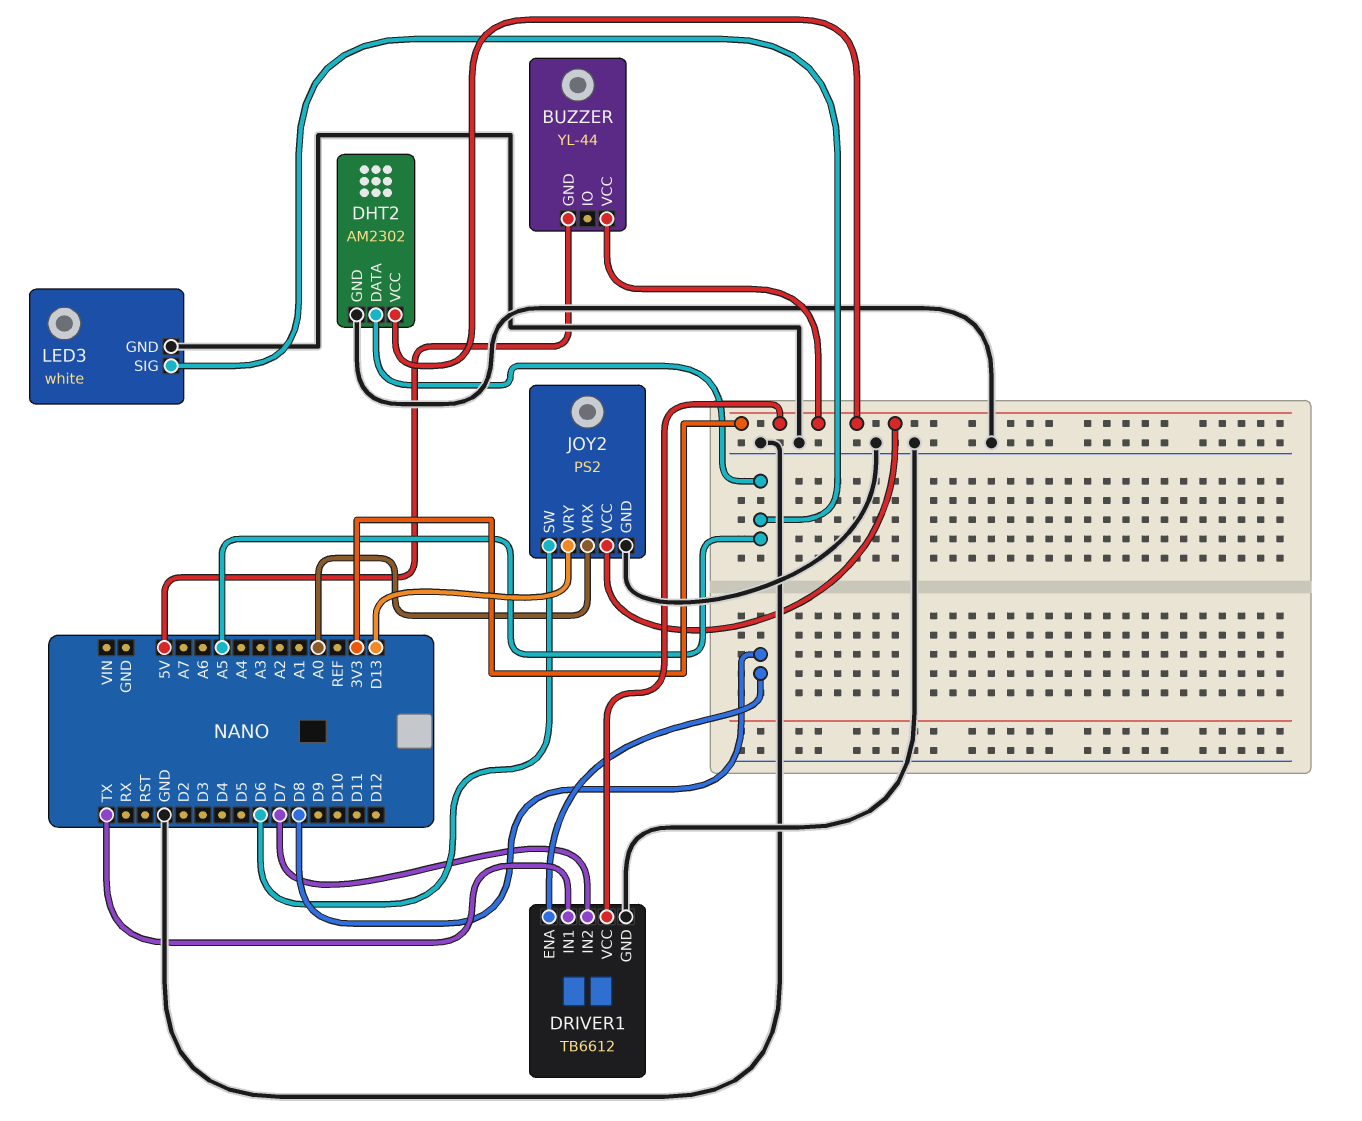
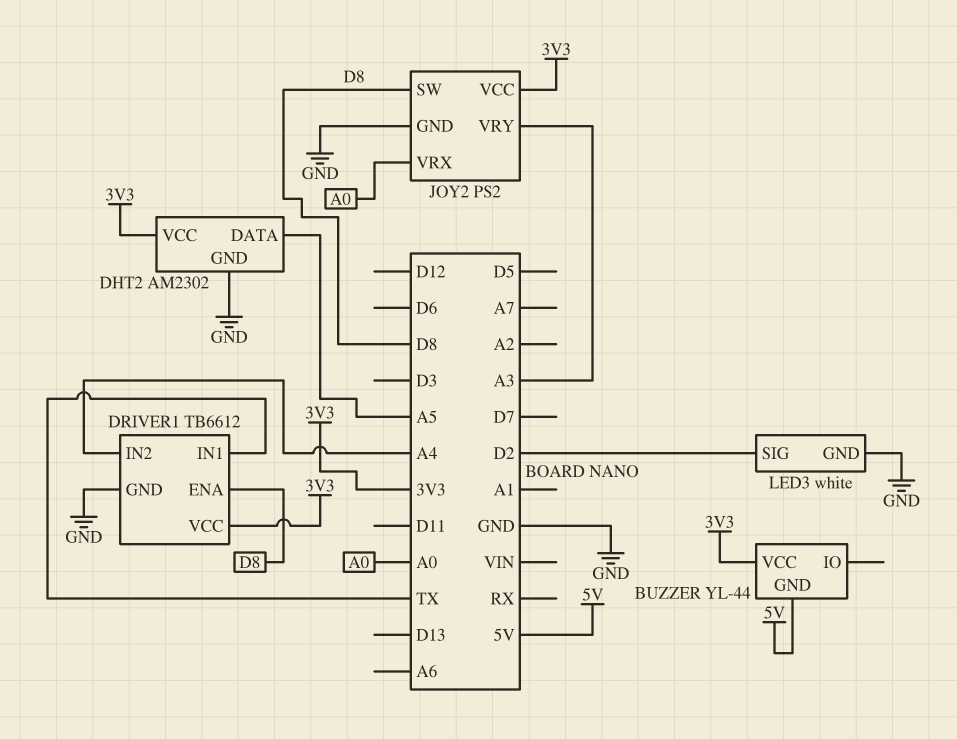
DRIVER1 pin IN2: D7 -> A4
JOY2 pin SW: D6 -> D8
JOY2 pin VRY: D13 -> A3
LED3 pin SIG: A5 -> D2

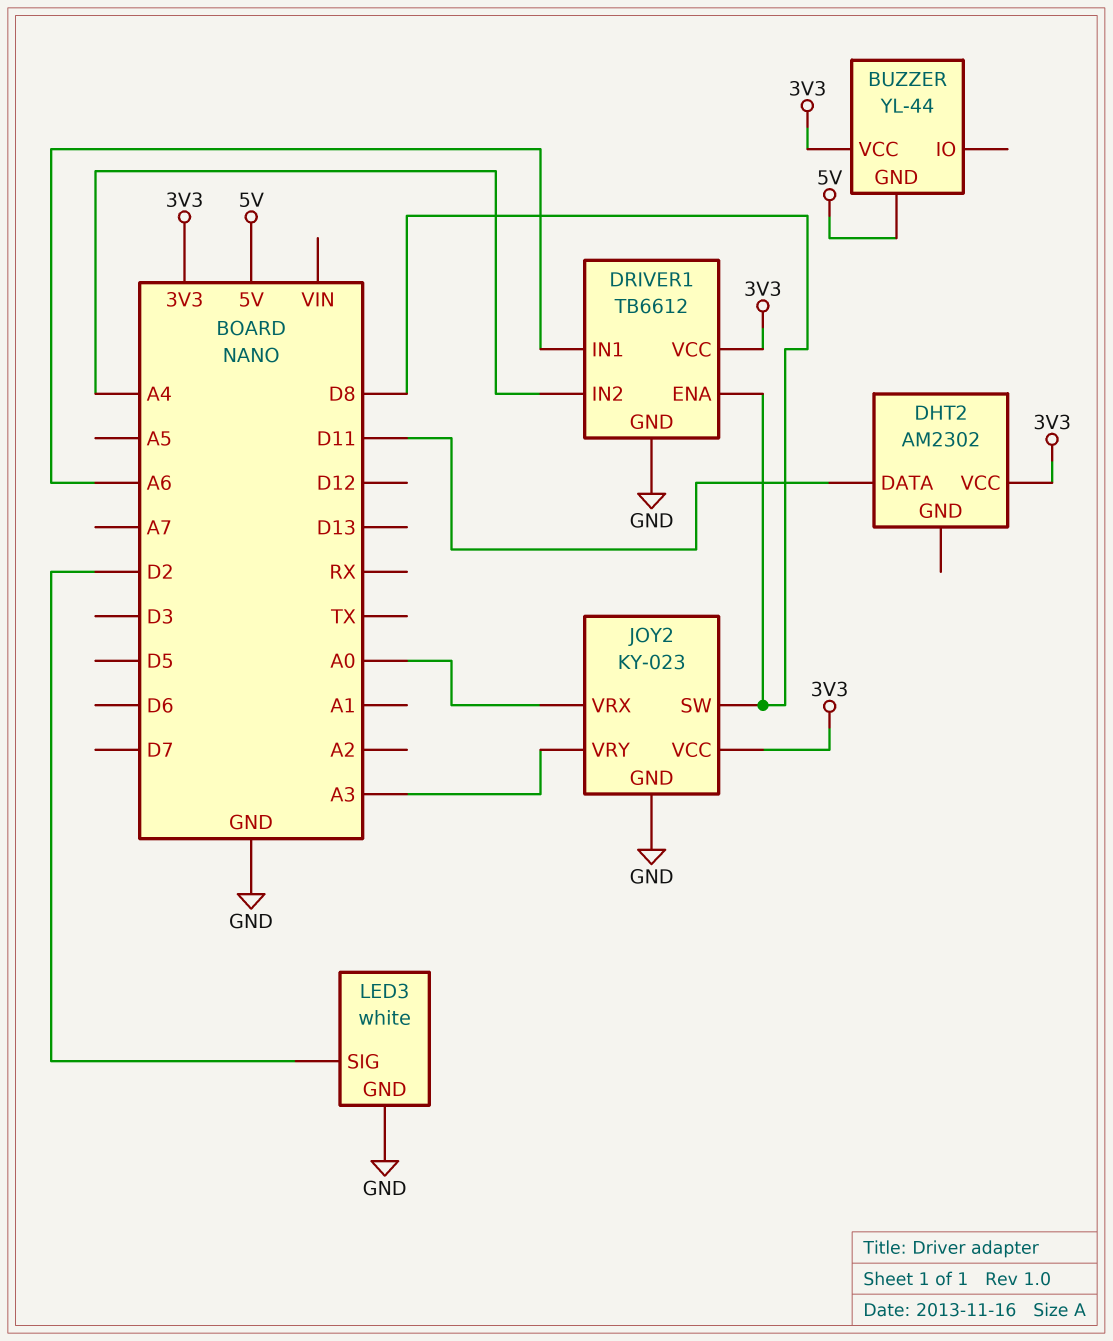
DHT2 pin DATA: A5 -> D11
DHT2 pin GND: GND -> none
DRIVER1 pin IN1: TX -> A6
JOY2: PS2 -> KY-023

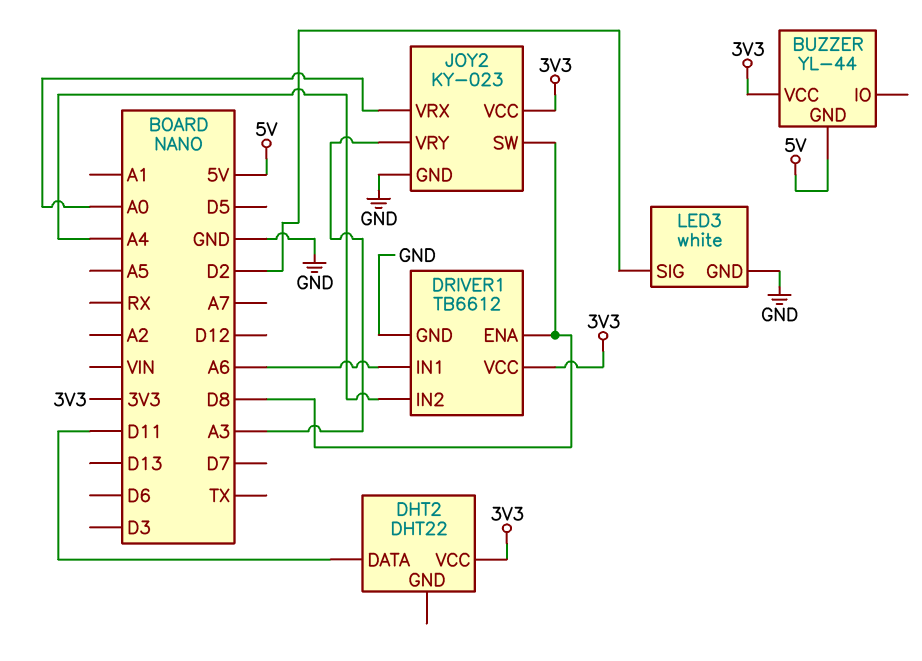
DHT2: AM2302 -> DHT22

